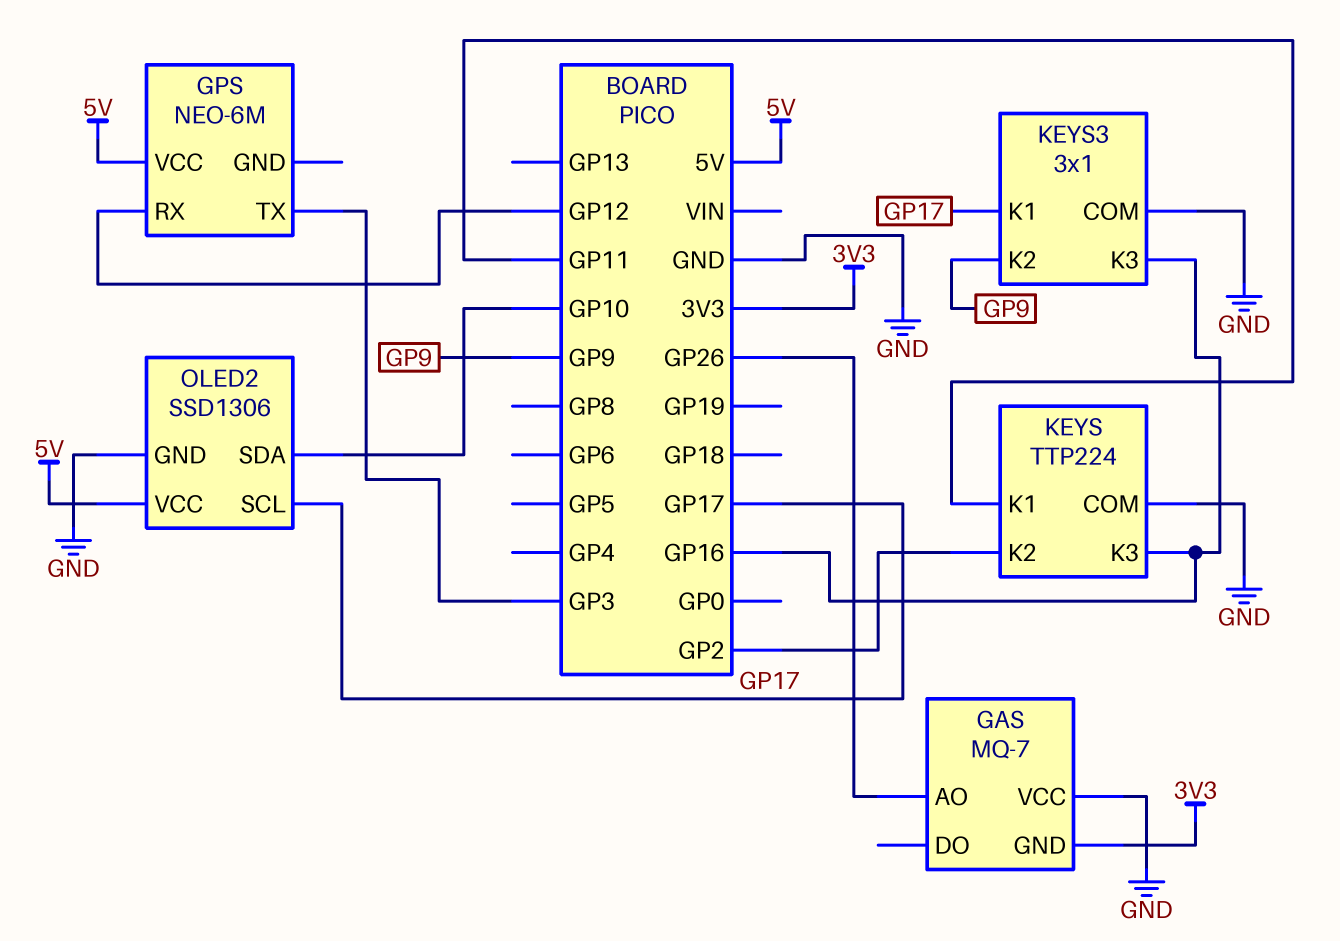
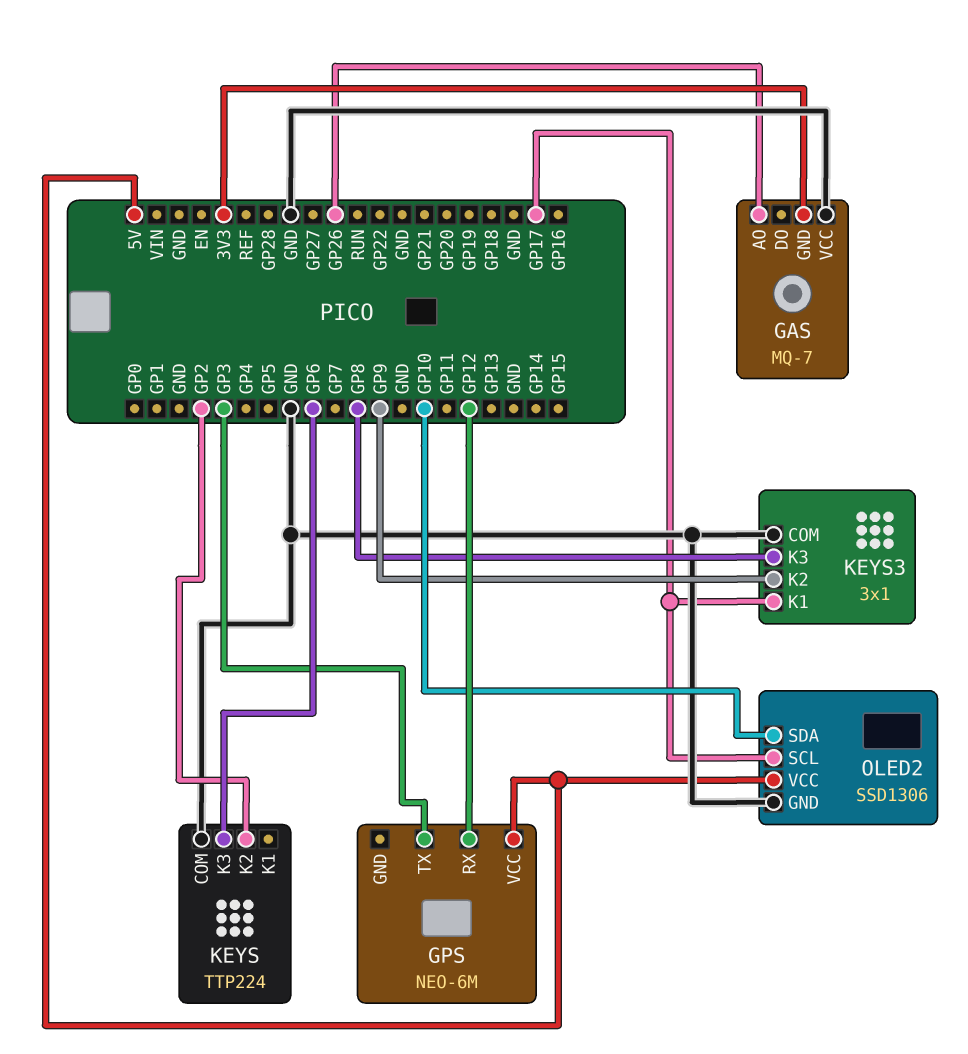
KEYS pin K1: GP11 -> none
KEYS pin K3: GP16 -> GP6
KEYS3 pin K3: GP16 -> GP8

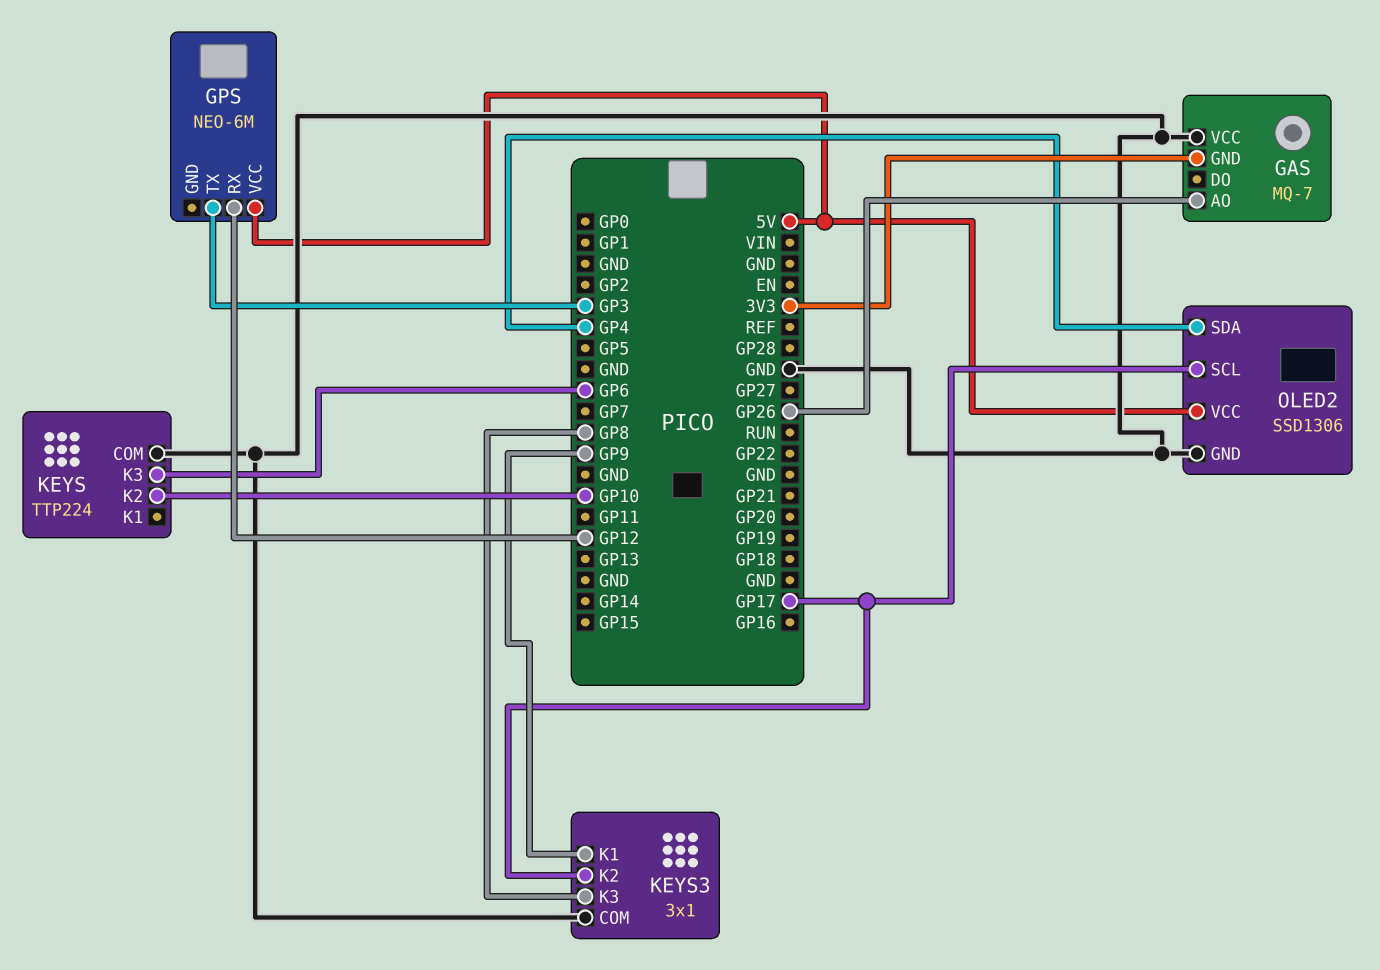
KEYS pin K2: GP2 -> GP10
KEYS3 pin K1: GP17 -> GP9
KEYS3 pin K2: GP9 -> GP17
OLED2 pin SDA: GP10 -> GP4

